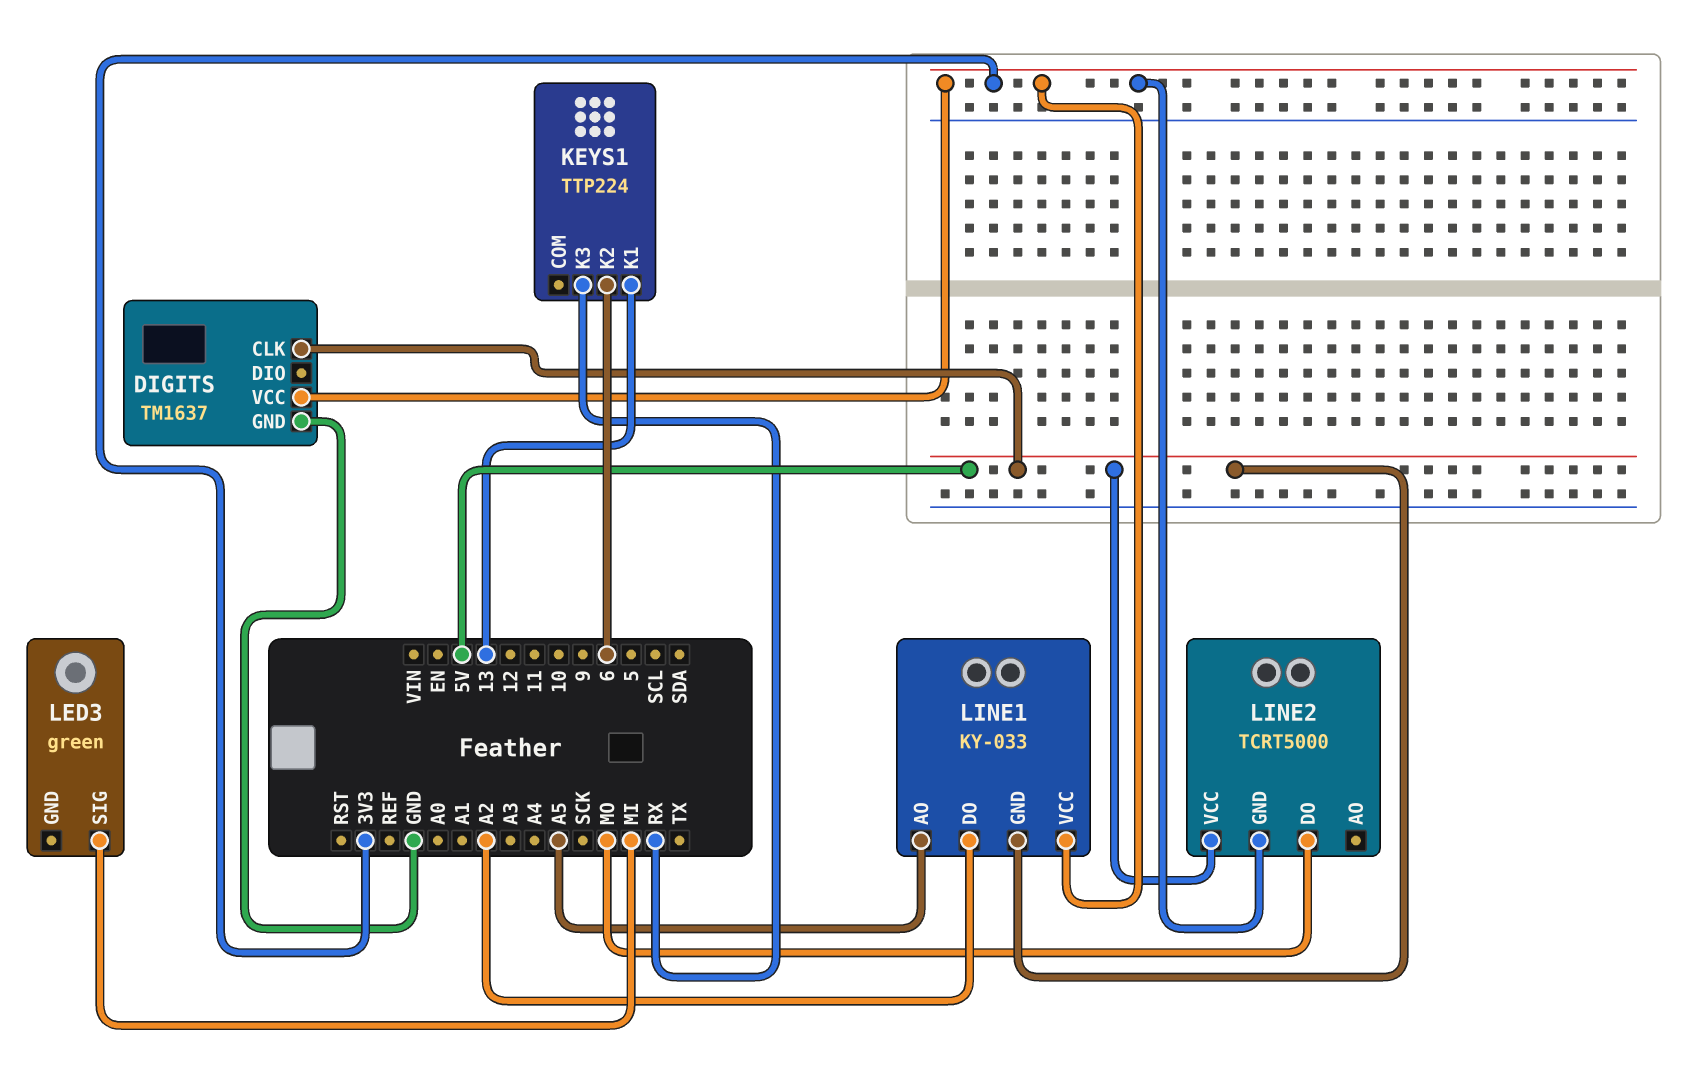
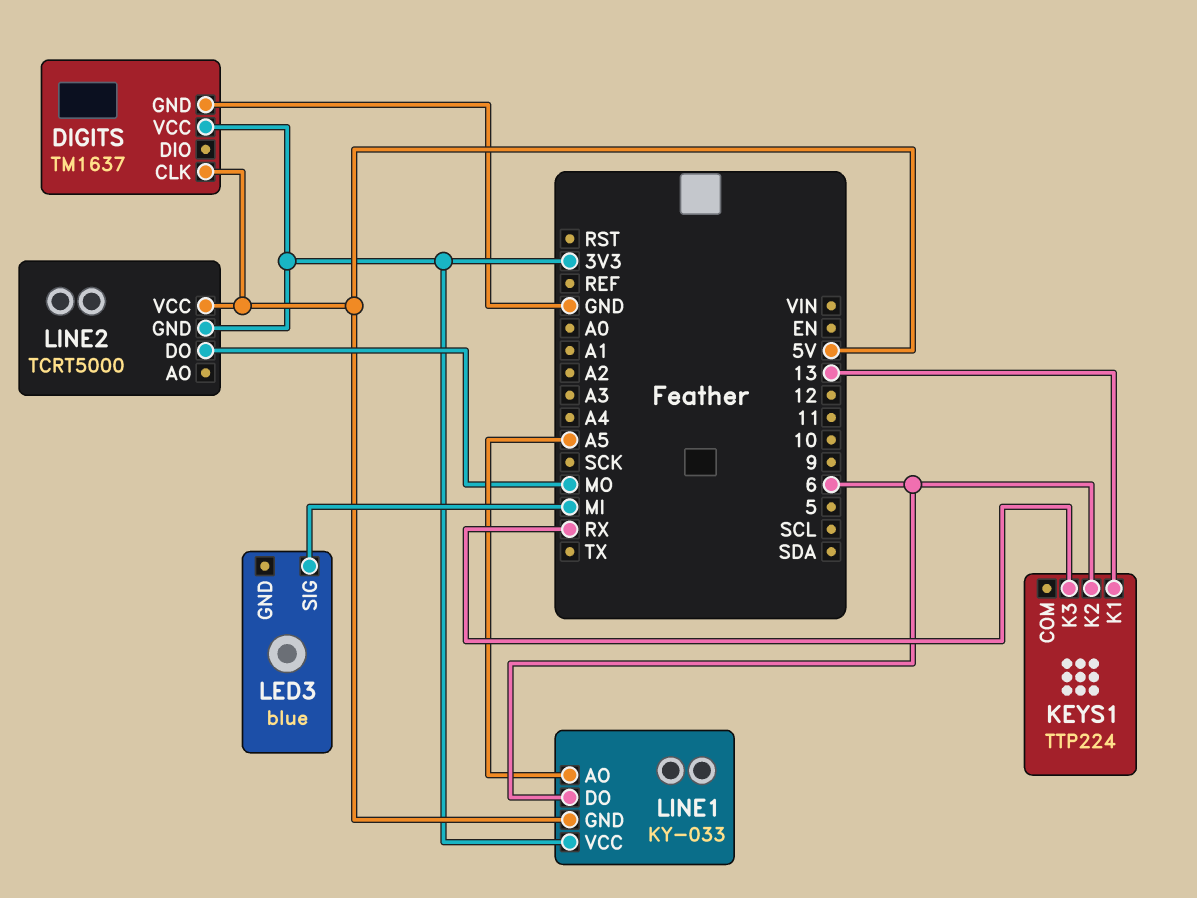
LED3: green -> blue
LINE1 pin DO: A2 -> 6

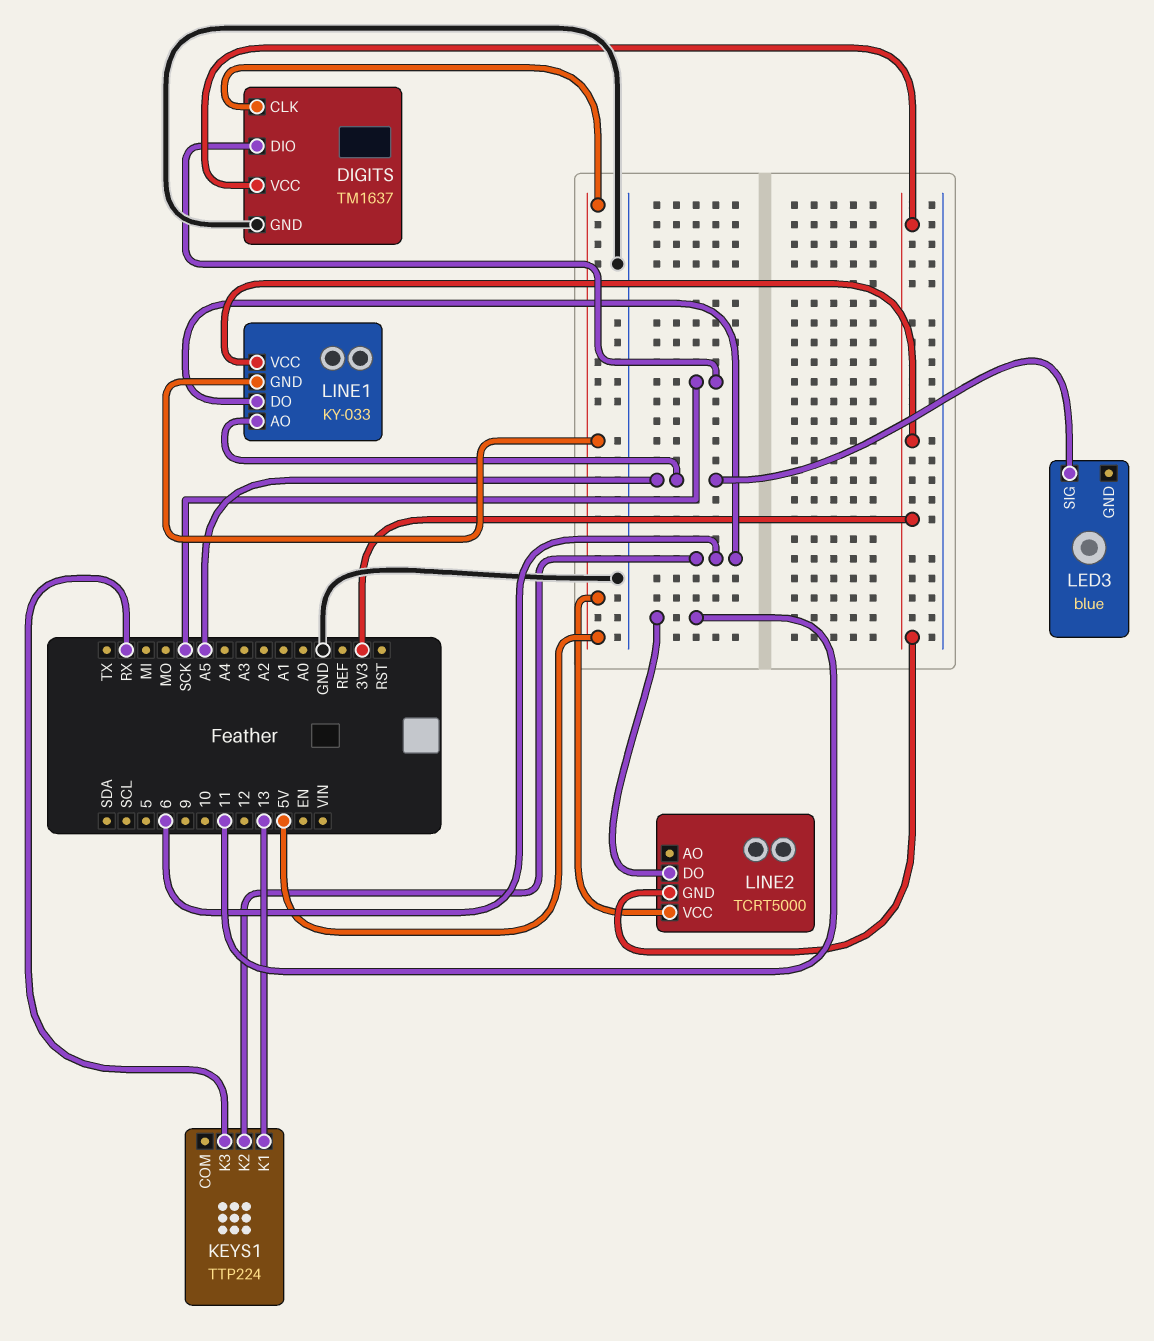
DIGITS pin DIO: none -> SCK
LED3 pin SIG: MI -> A5
LINE2 pin DO: MO -> 11

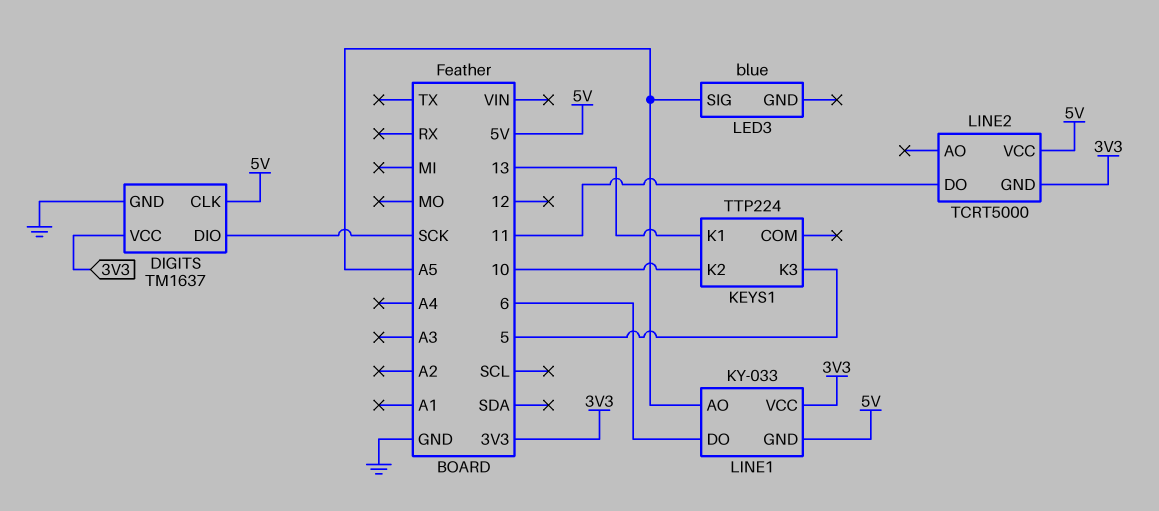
KEYS1 pin K2: 6 -> 10
KEYS1 pin K3: RX -> 5

